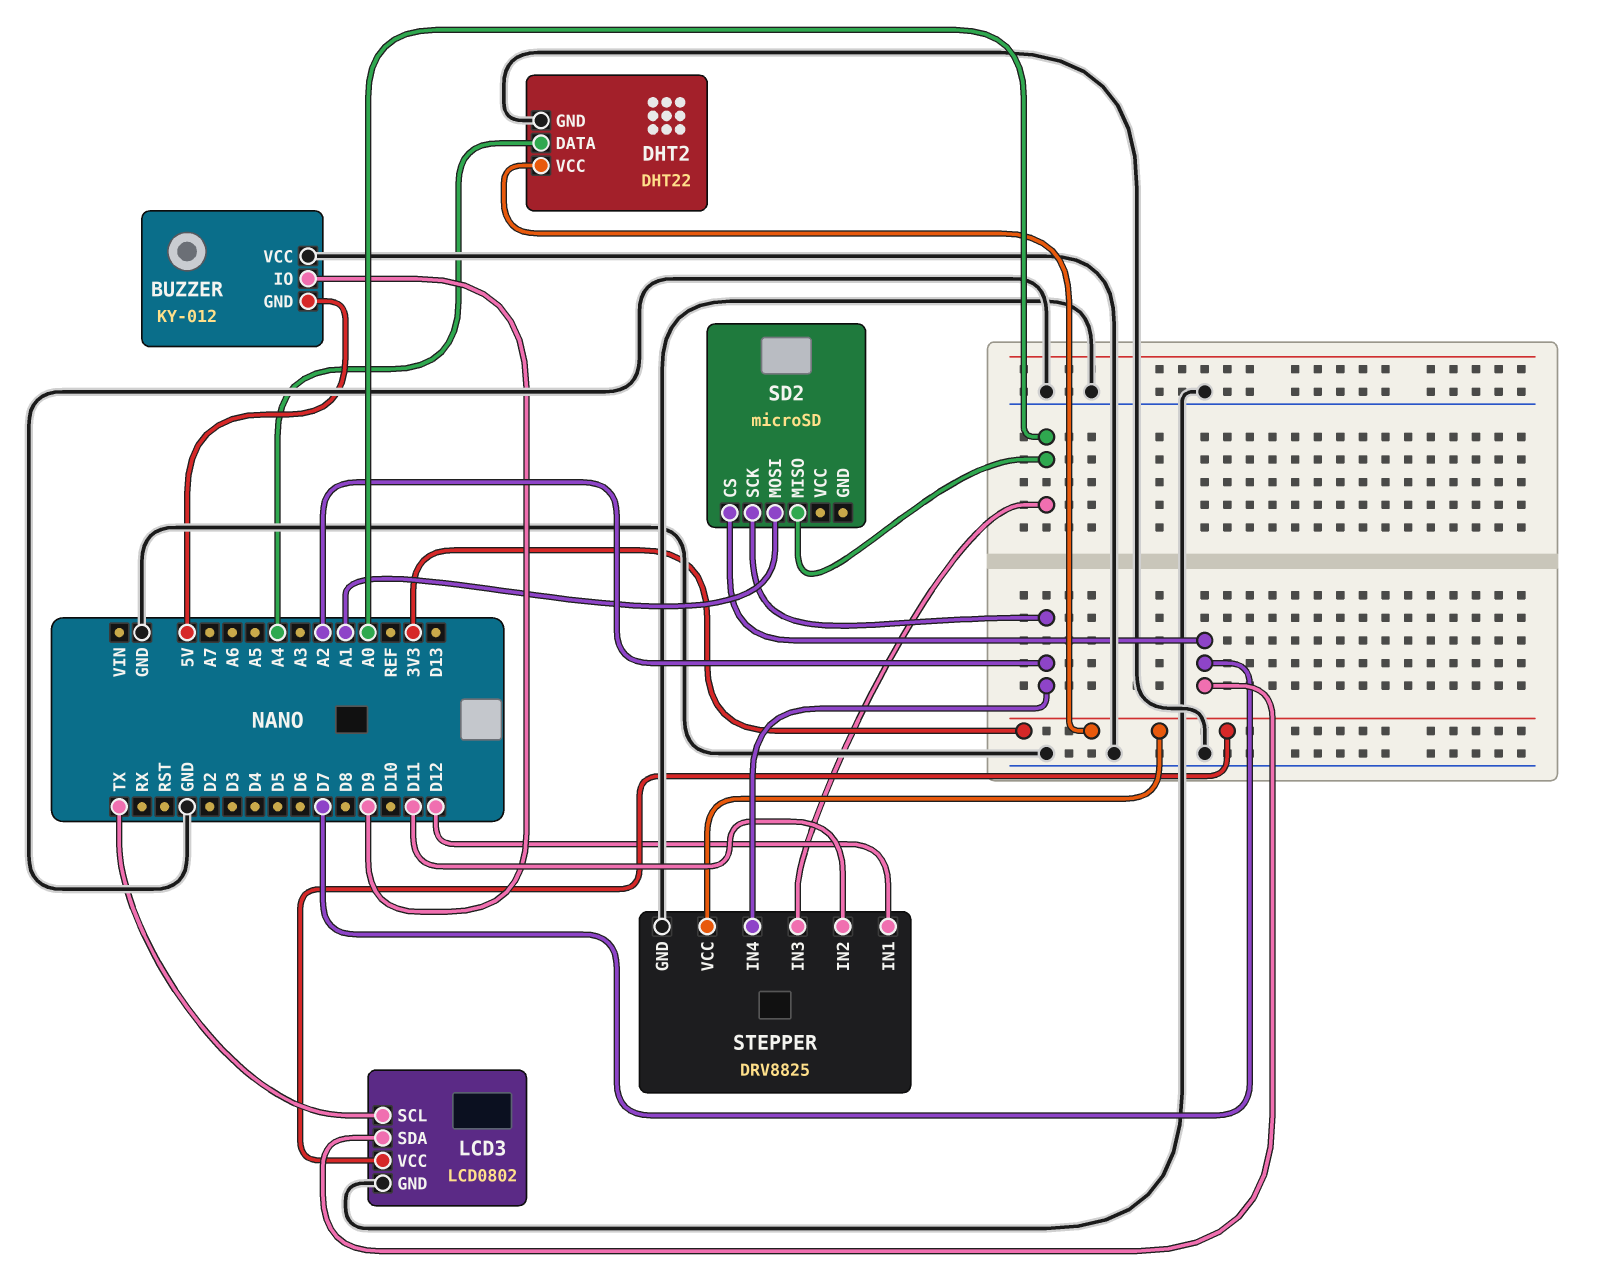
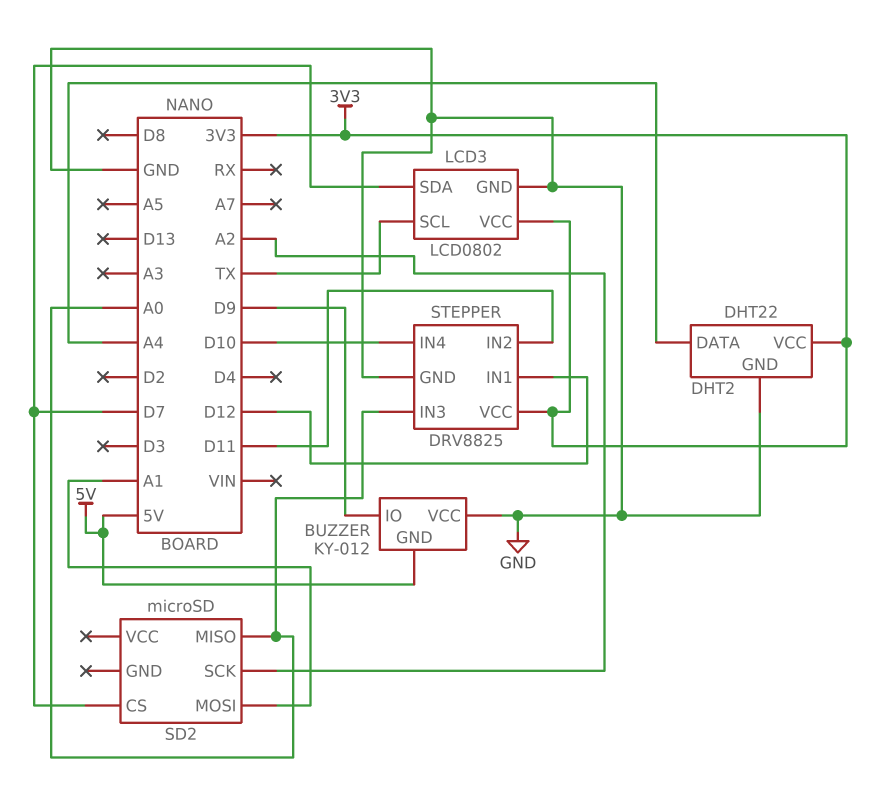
STEPPER pin IN4: A2 -> D10

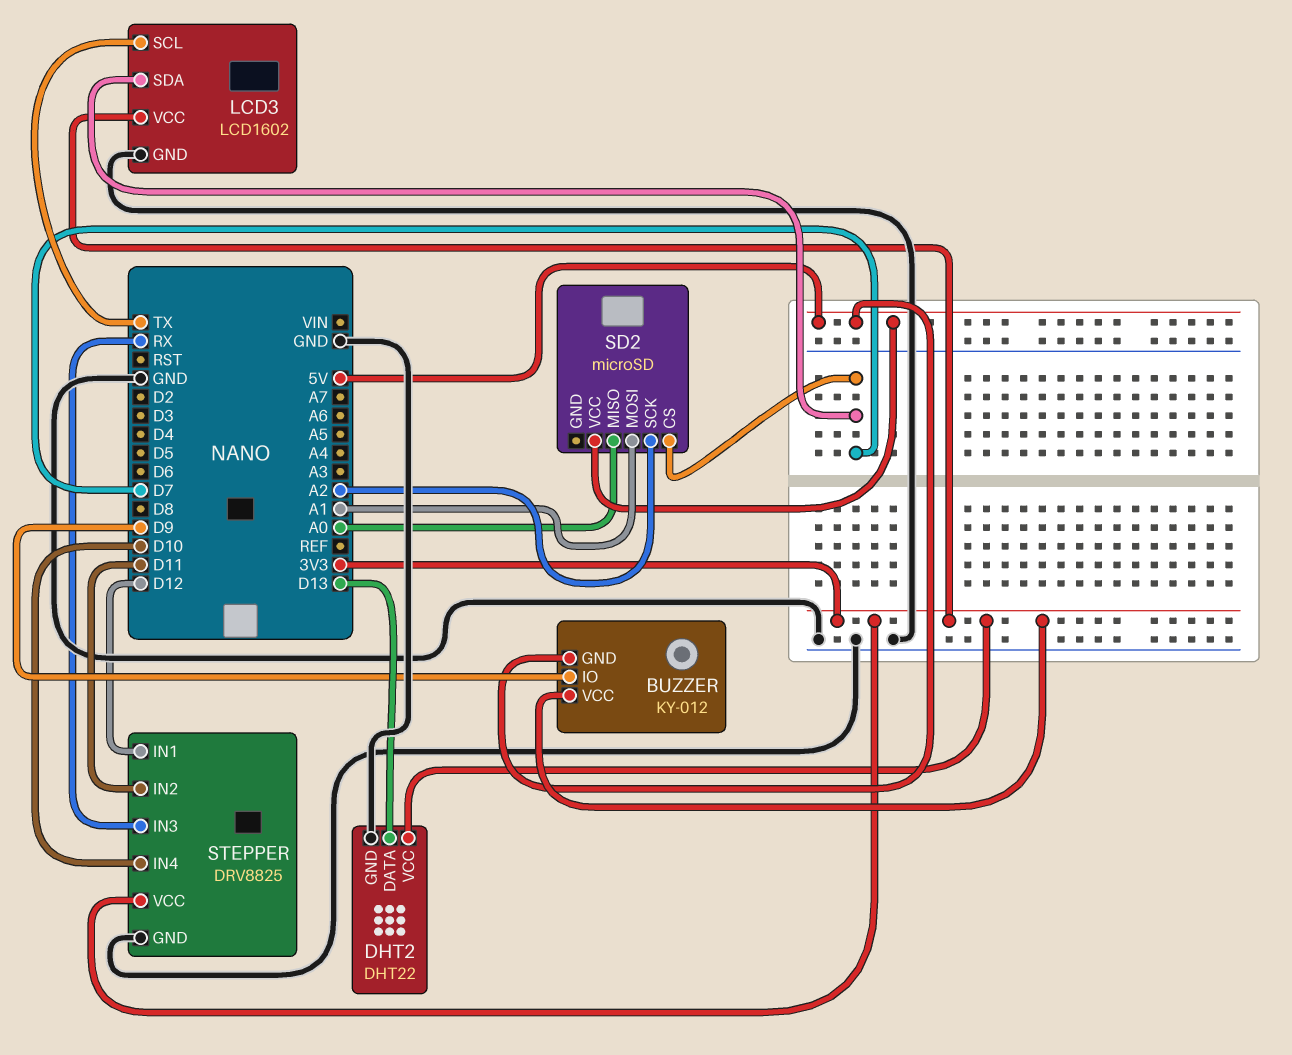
BUZZER pin VCC: GND -> 3V3
DHT2 pin DATA: A4 -> D13
LCD3: LCD0802 -> LCD1602
SD2 pin VCC: none -> 5V
STEPPER pin IN3: A0 -> RX

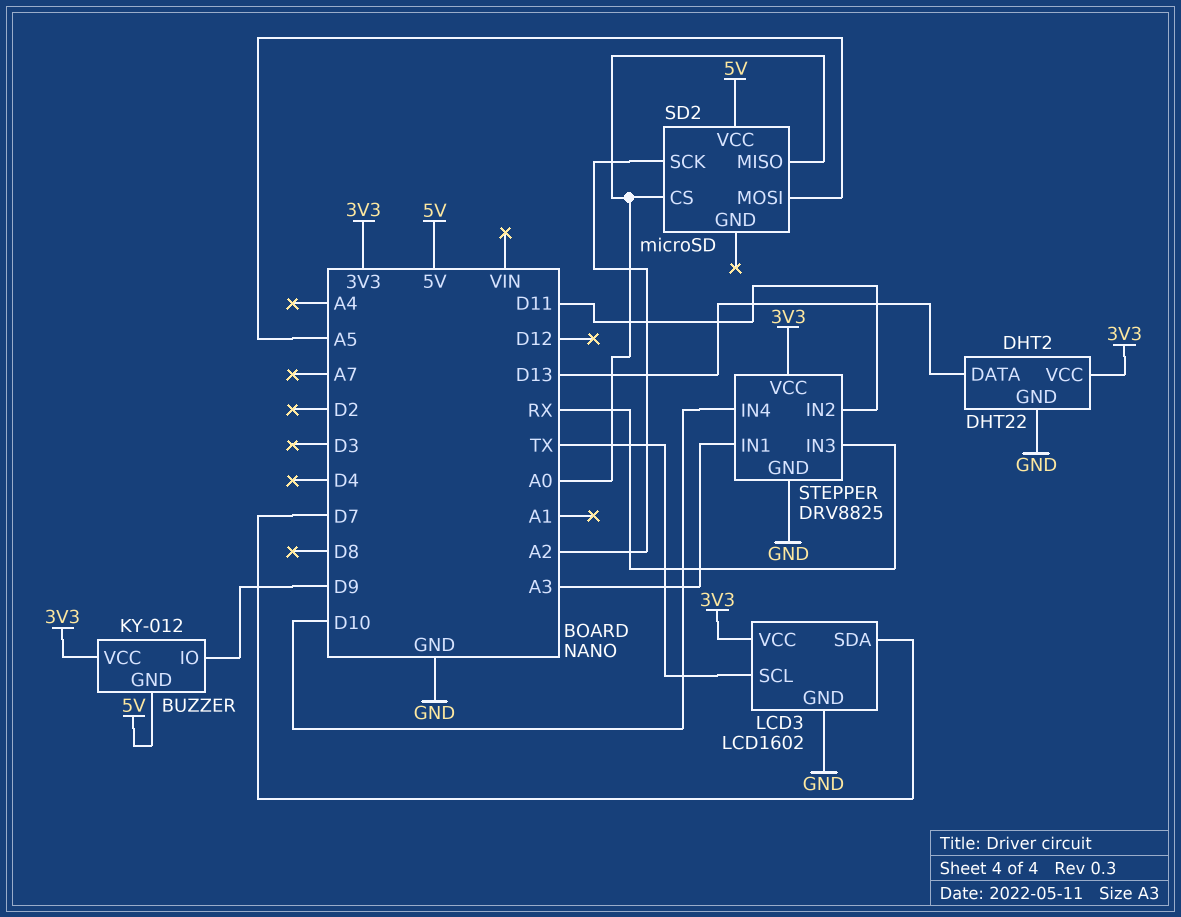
SD2 pin CS: D7 -> A0
SD2 pin MOSI: A1 -> A5
STEPPER pin IN1: D12 -> A3

